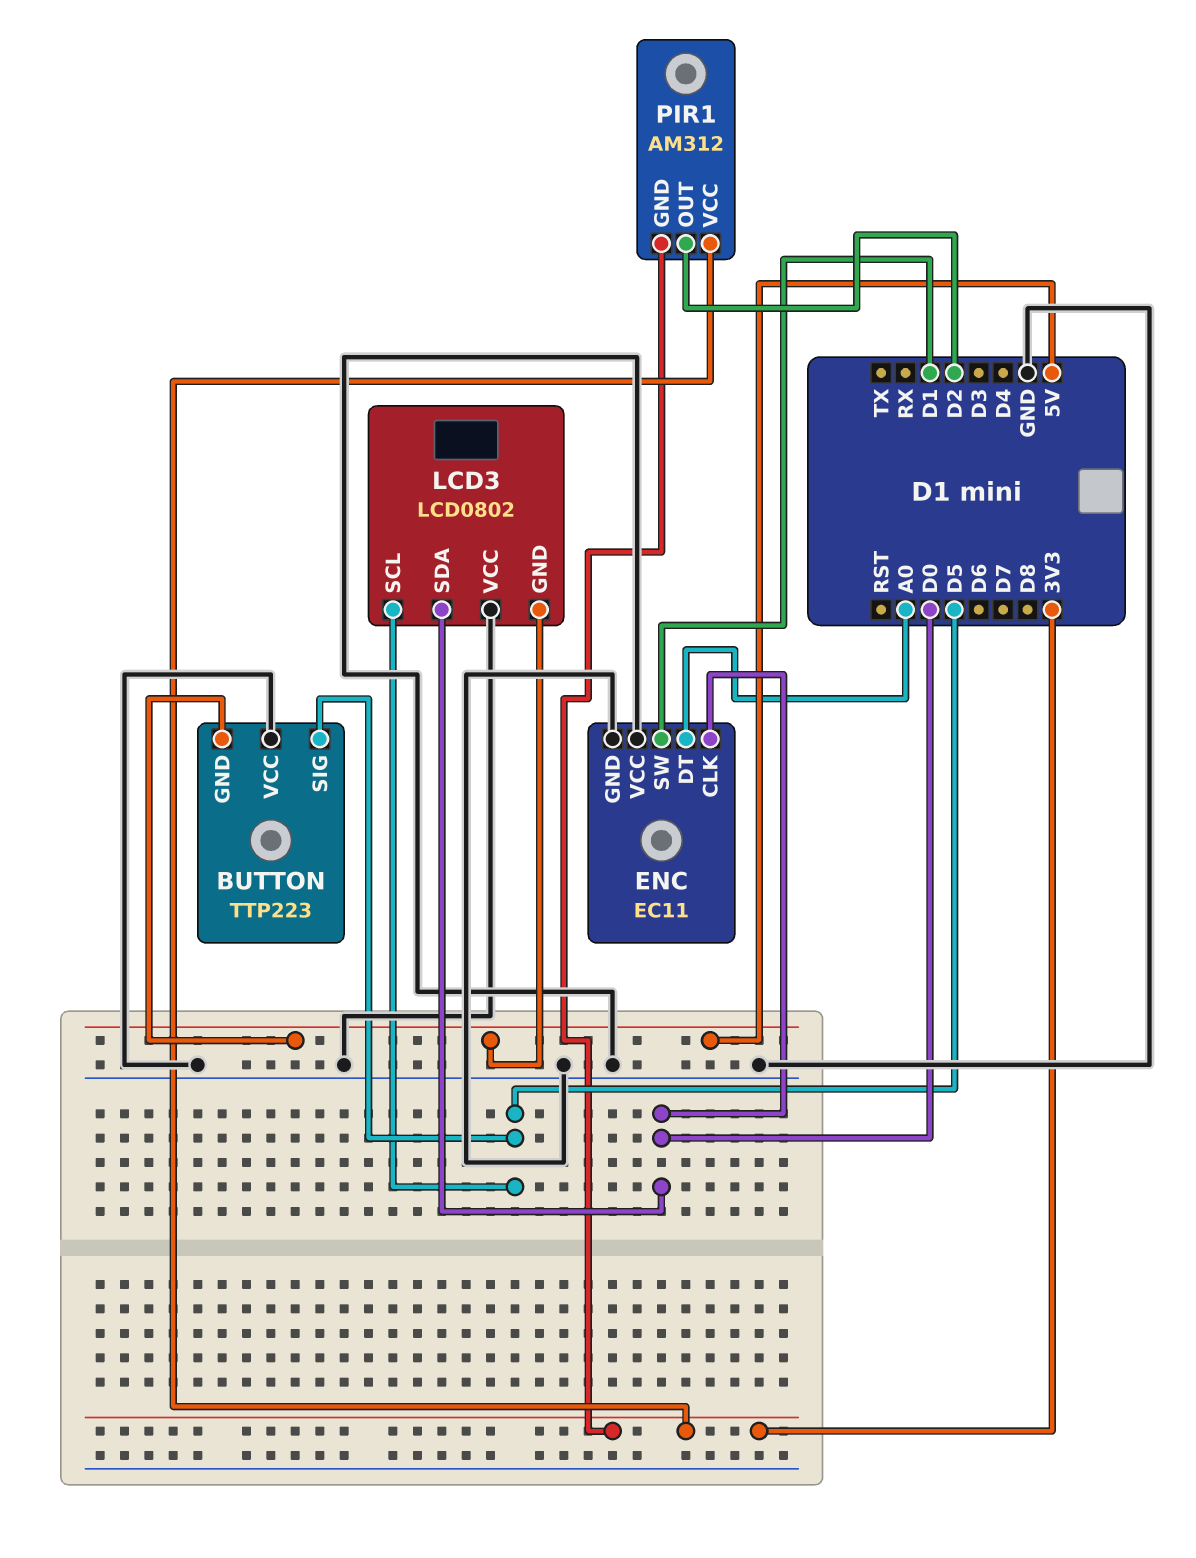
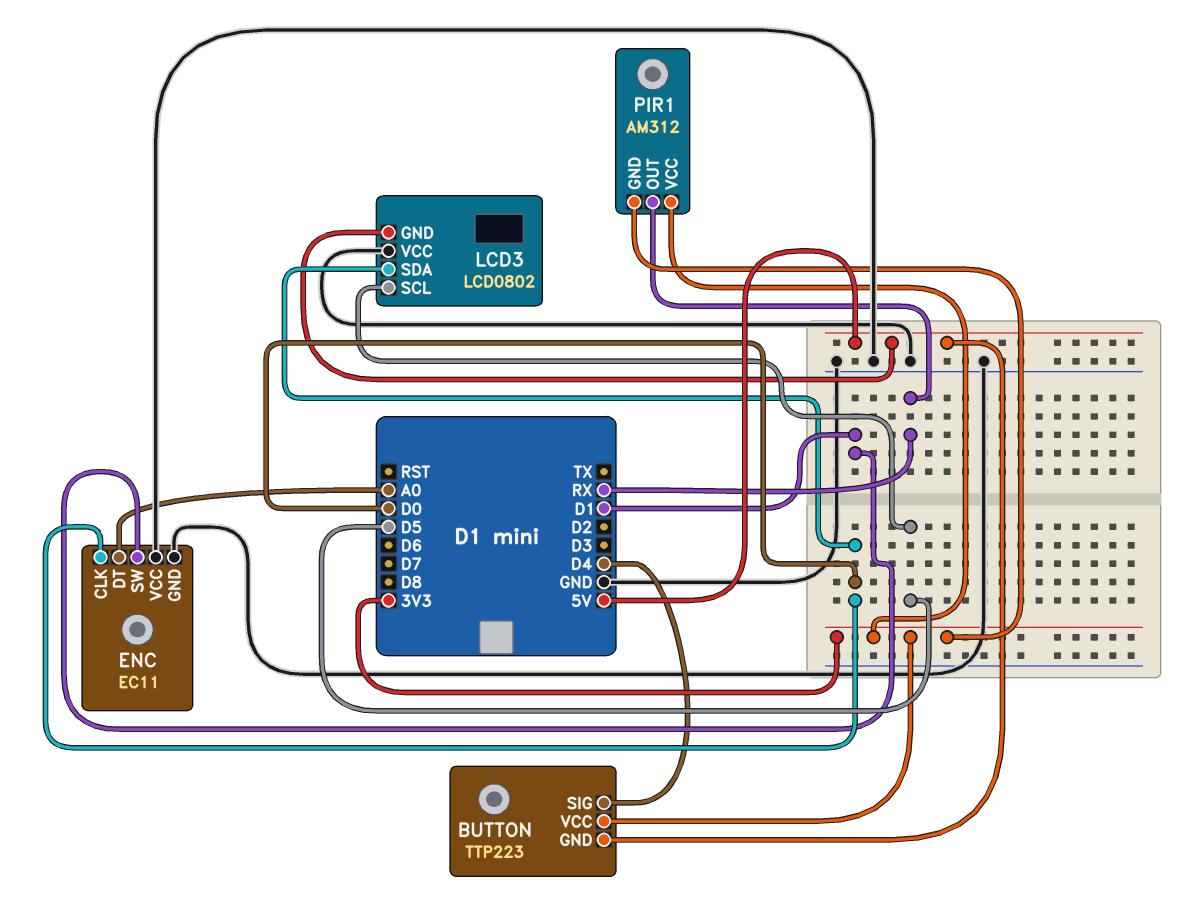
BUTTON pin SIG: D5 -> D4
BUTTON pin VCC: GND -> 3V3
PIR1 pin OUT: D2 -> RX

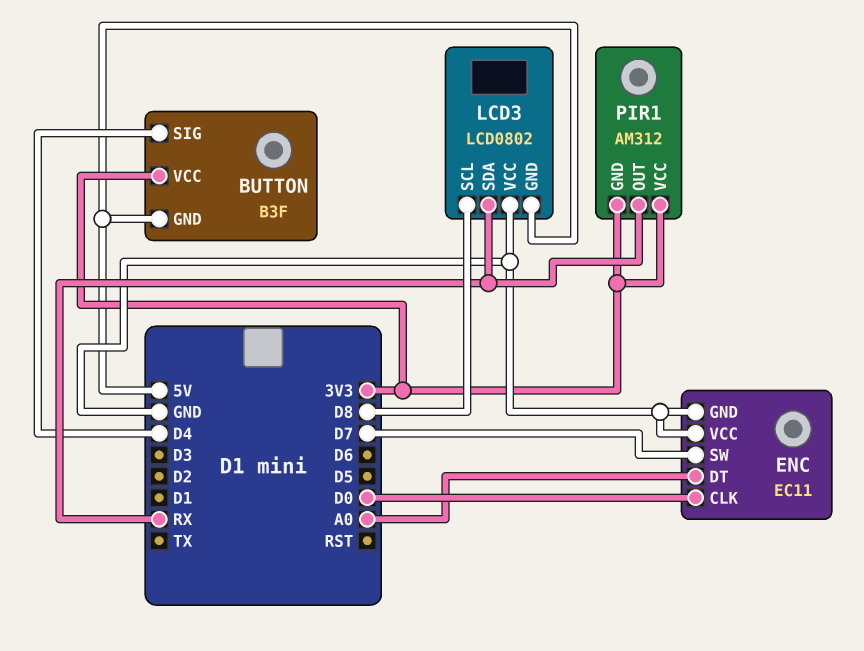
BUTTON: TTP223 -> B3F
ENC pin SW: D1 -> D7
LCD3 pin SCL: D5 -> D8
LCD3 pin SDA: D0 -> RX

